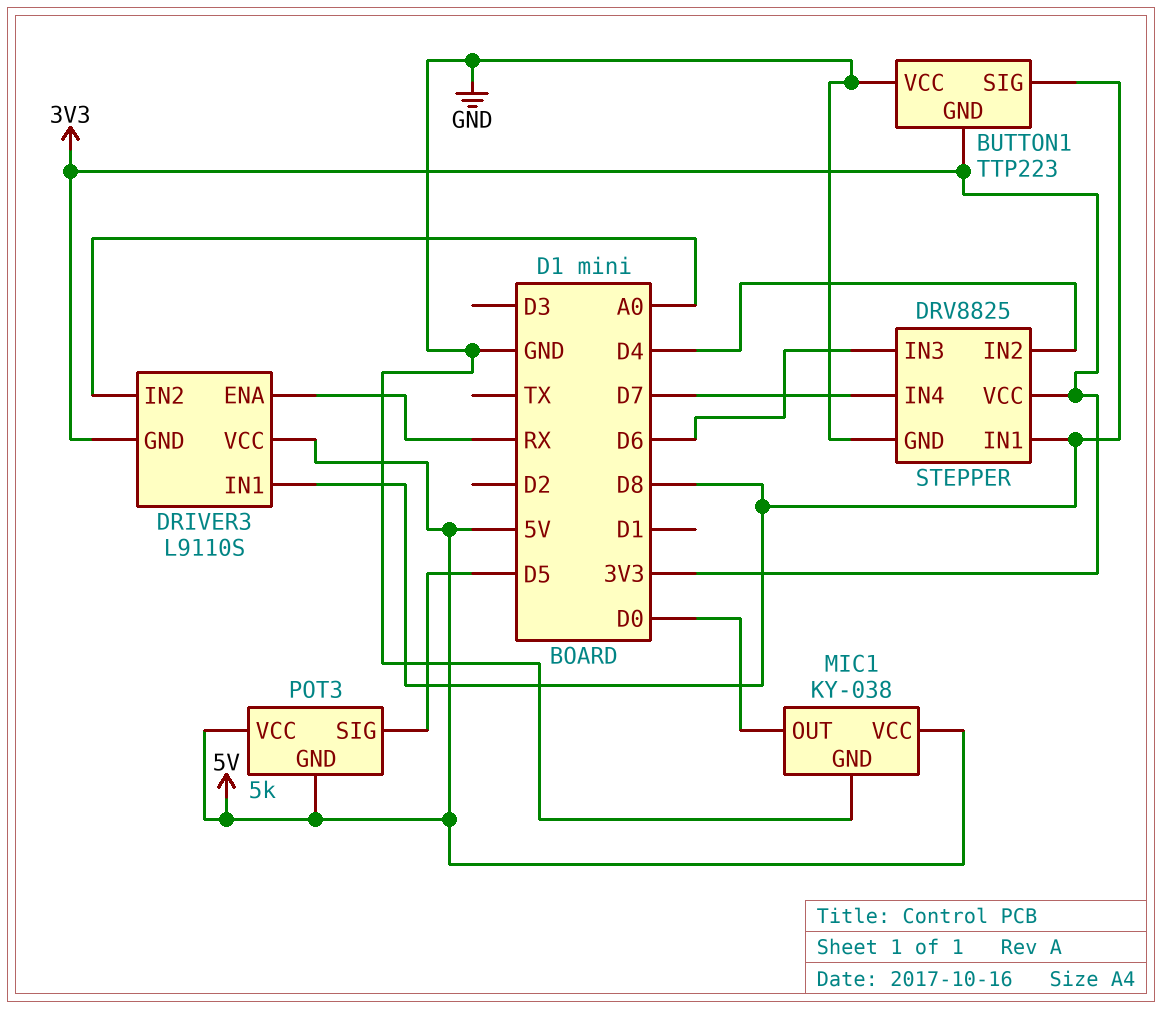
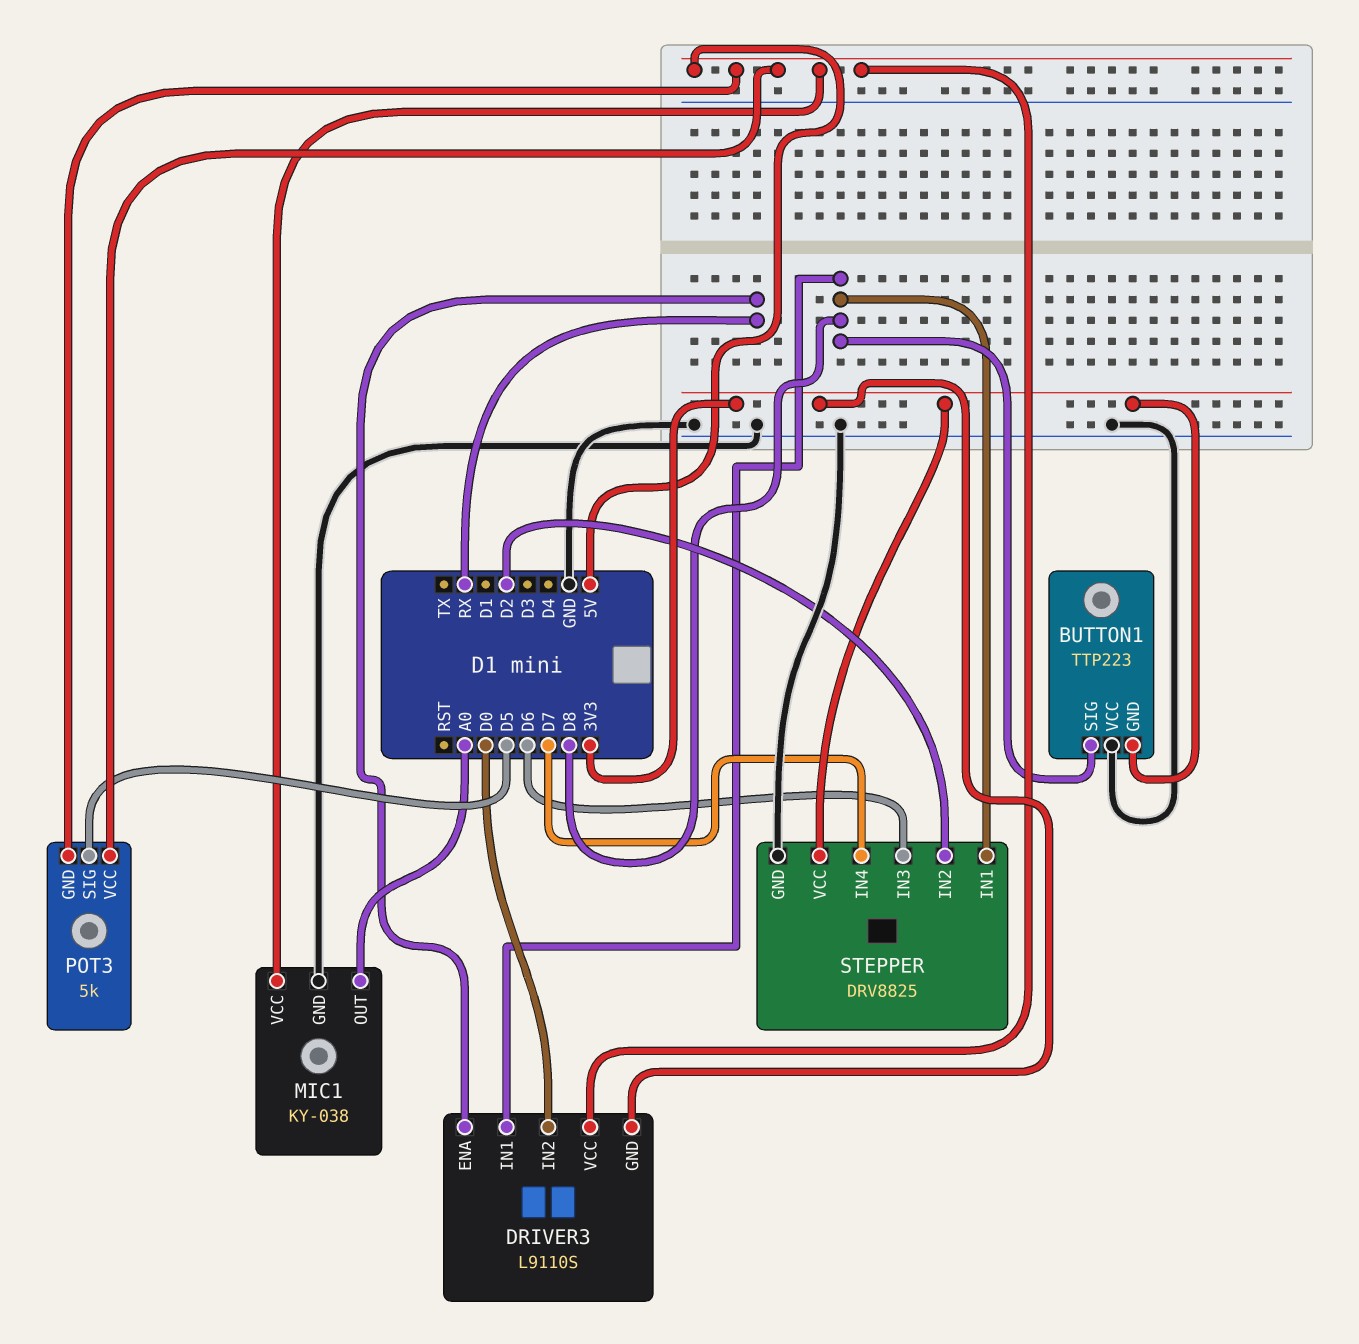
DRIVER3 pin IN2: A0 -> D0
MIC1 pin OUT: D0 -> A0
STEPPER pin IN2: D4 -> D2

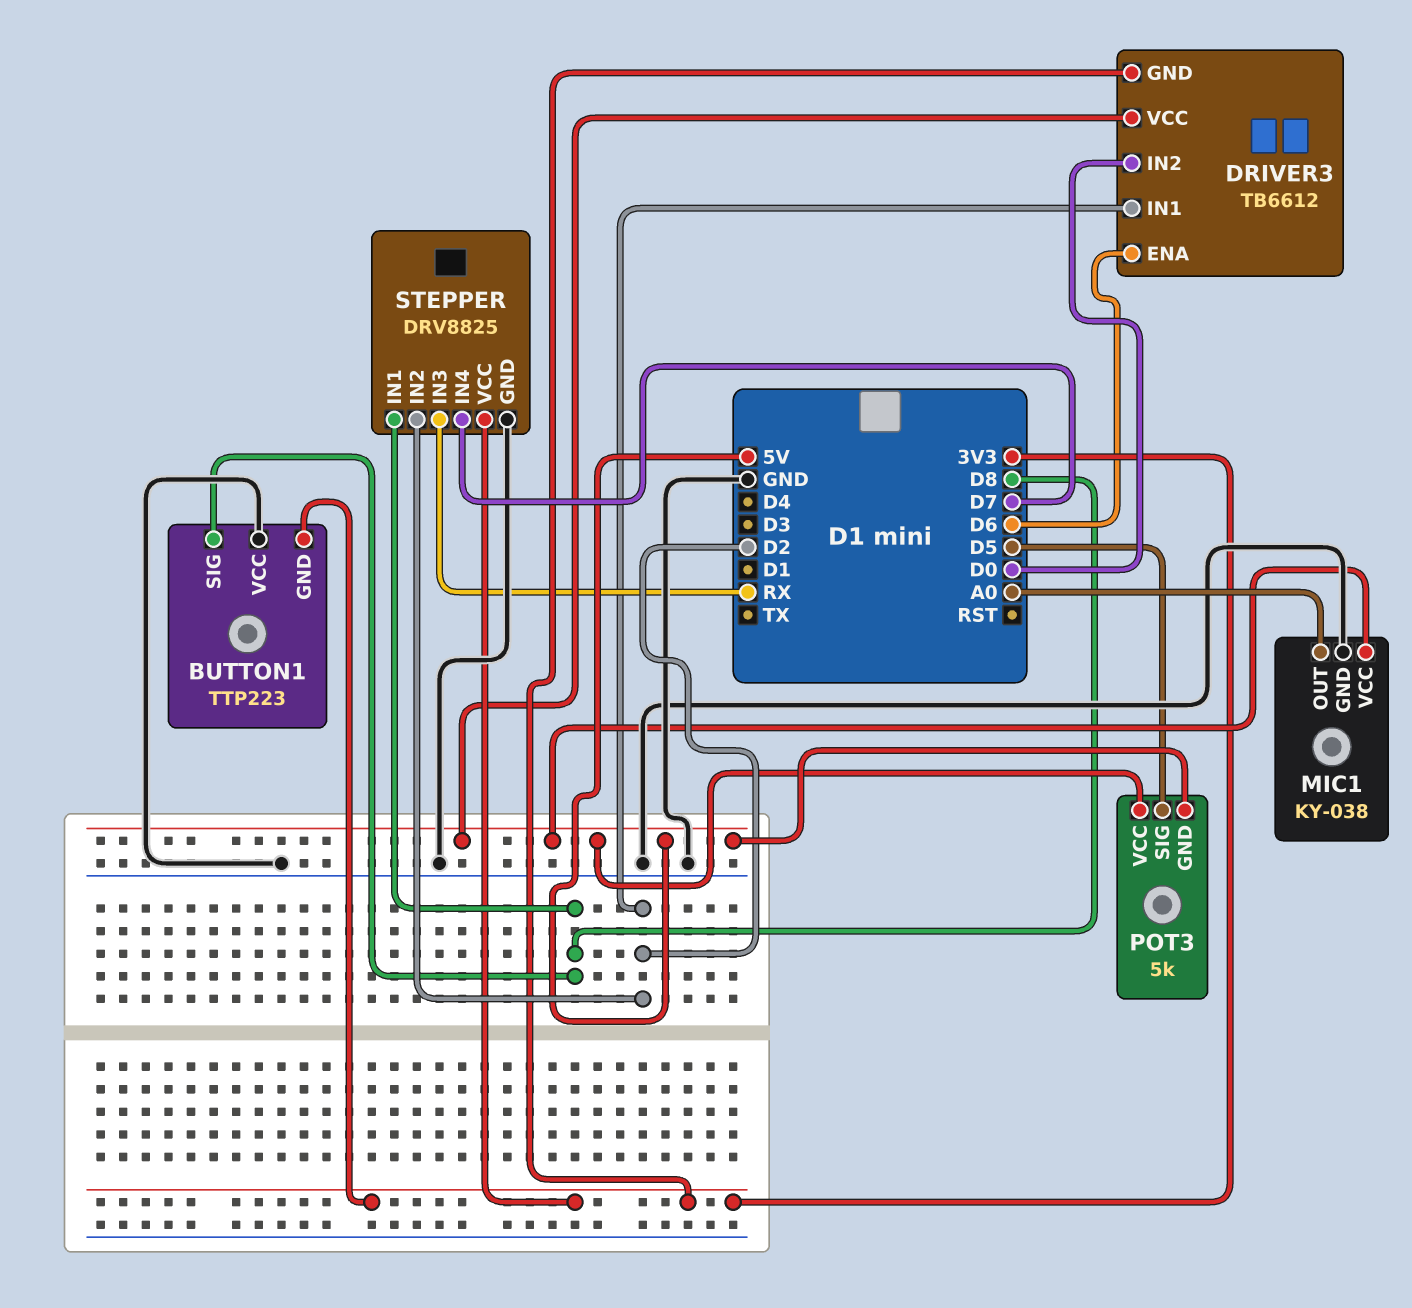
DRIVER3: L9110S -> TB6612
DRIVER3 pin ENA: RX -> D6
DRIVER3 pin IN1: D8 -> D2
STEPPER pin IN3: D6 -> RX

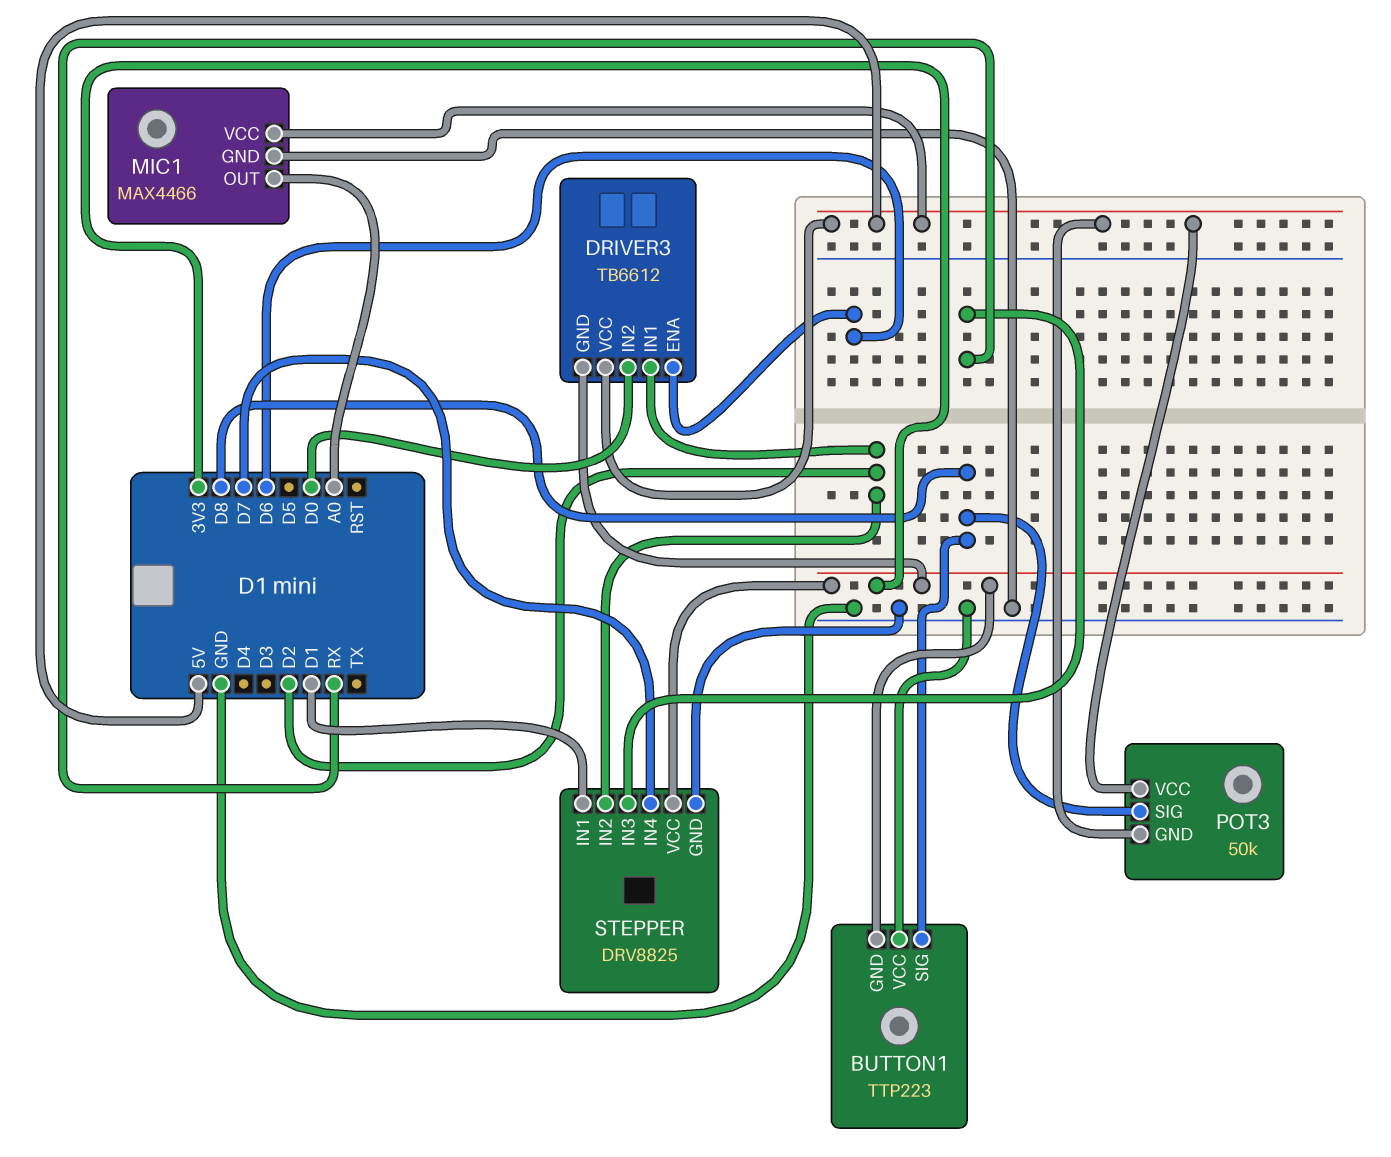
MIC1: KY-038 -> MAX4466
POT3: 5k -> 50k
POT3 pin SIG: D5 -> D8
STEPPER pin IN1: D8 -> D1

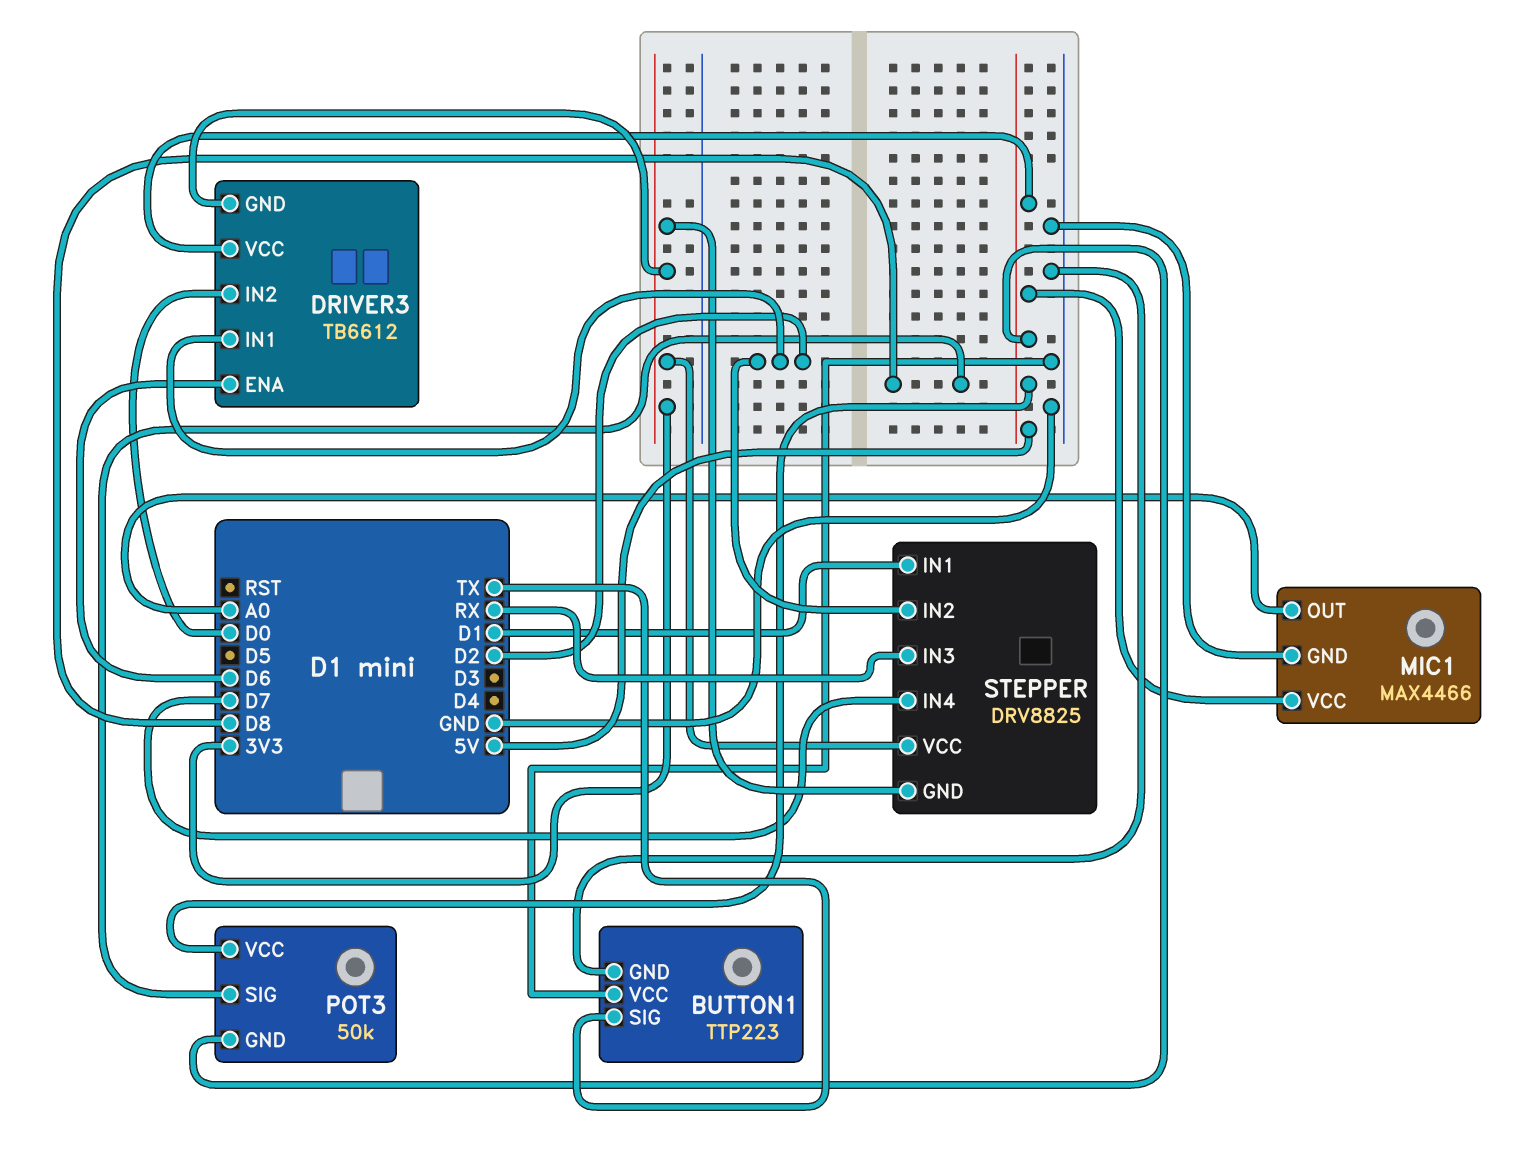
BUTTON1 pin GND: 3V3 -> GND
BUTTON1 pin SIG: D8 -> TX
STEPPER pin GND: GND -> 3V3

